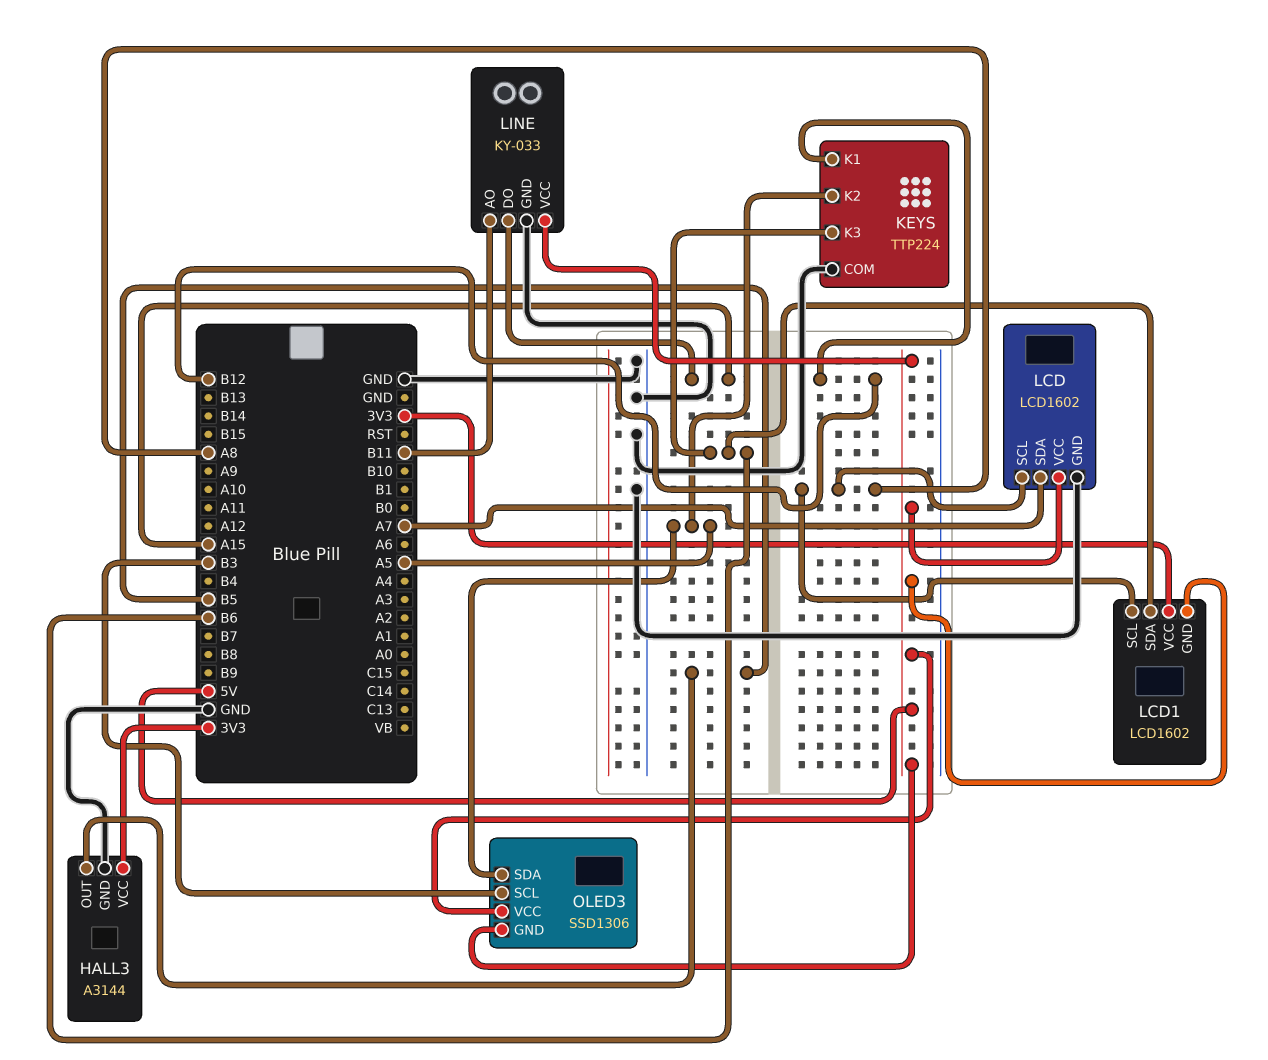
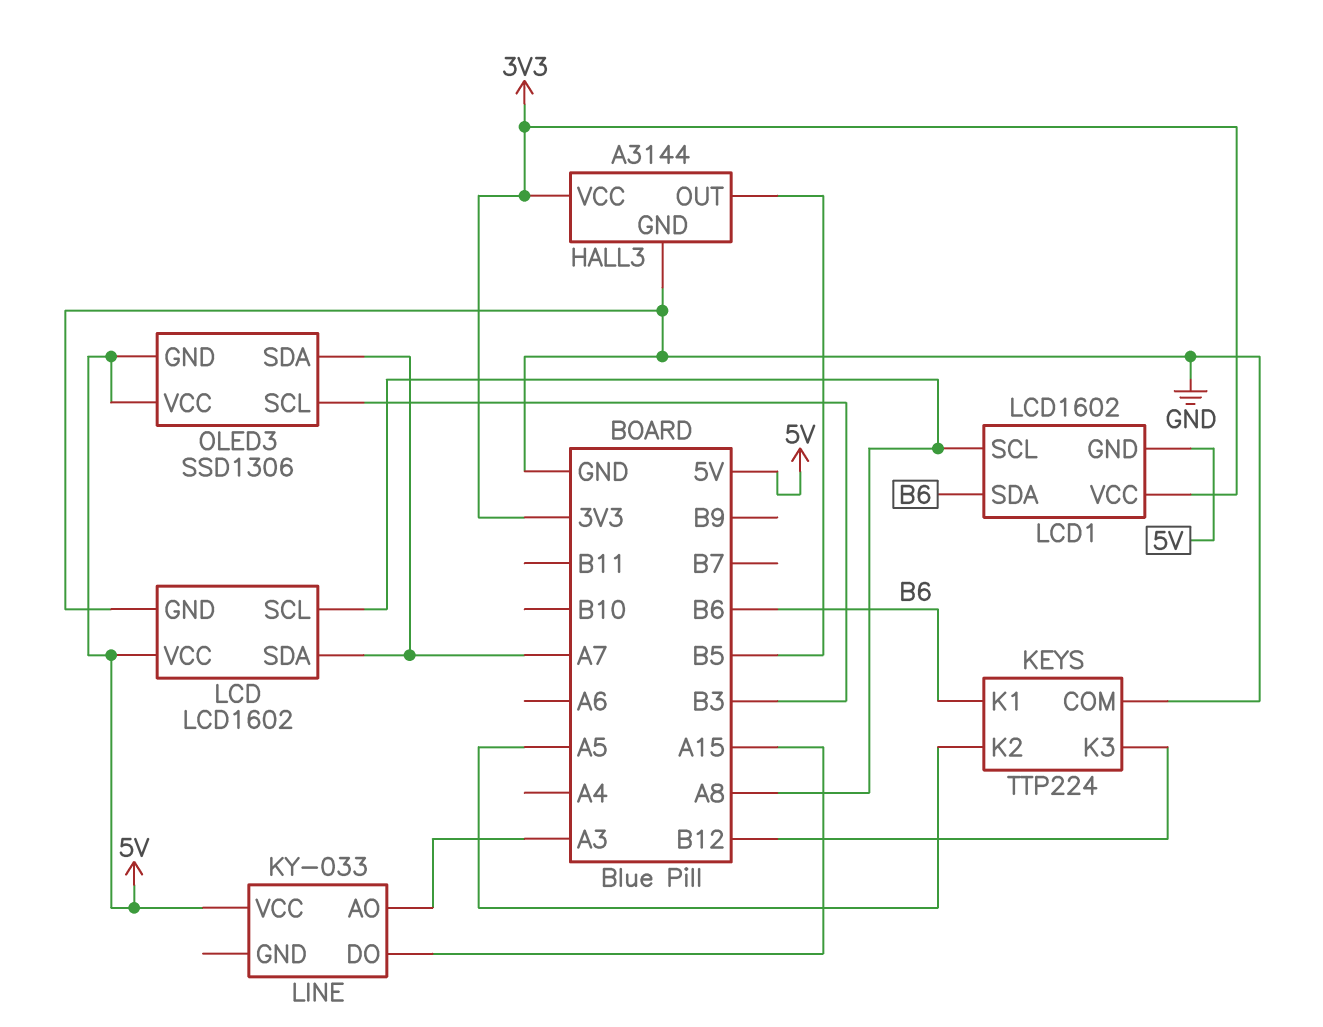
KEYS pin K1: B12 -> B6
KEYS pin K3: B6 -> B12
LINE pin AO: B11 -> A3
LINE pin GND: GND -> none
OLED3 pin SDA: A5 -> A7

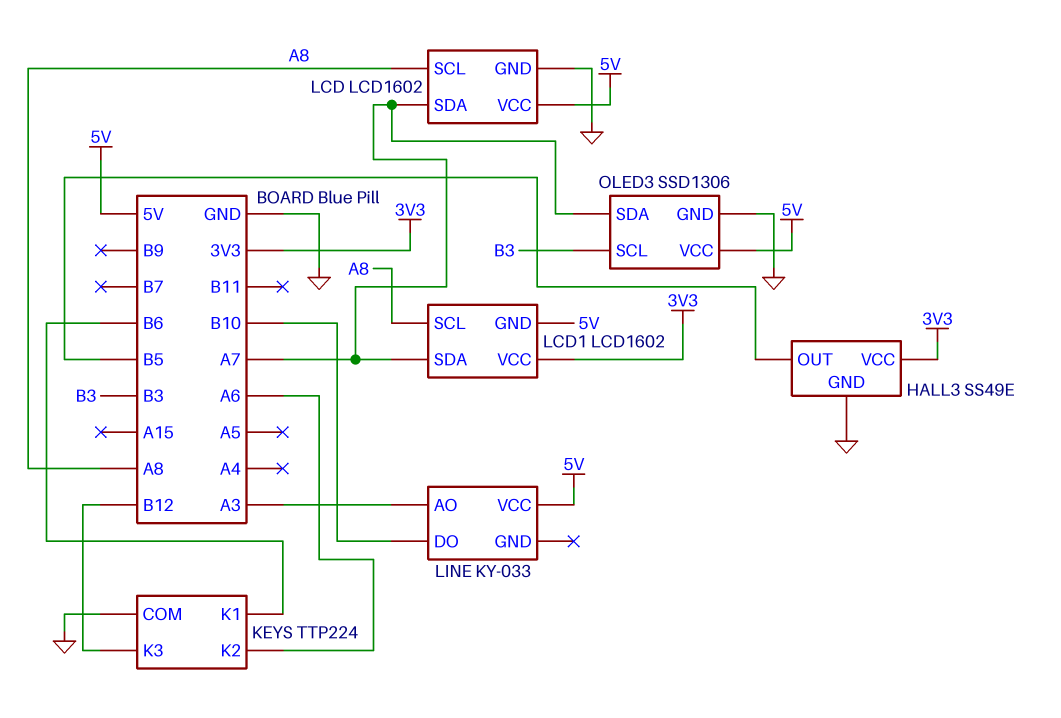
HALL3: A3144 -> SS49E
KEYS pin K2: A5 -> A6
LCD1 pin SDA: B6 -> A7
LINE pin DO: A15 -> B10
OLED3 pin GND: 5V -> GND

